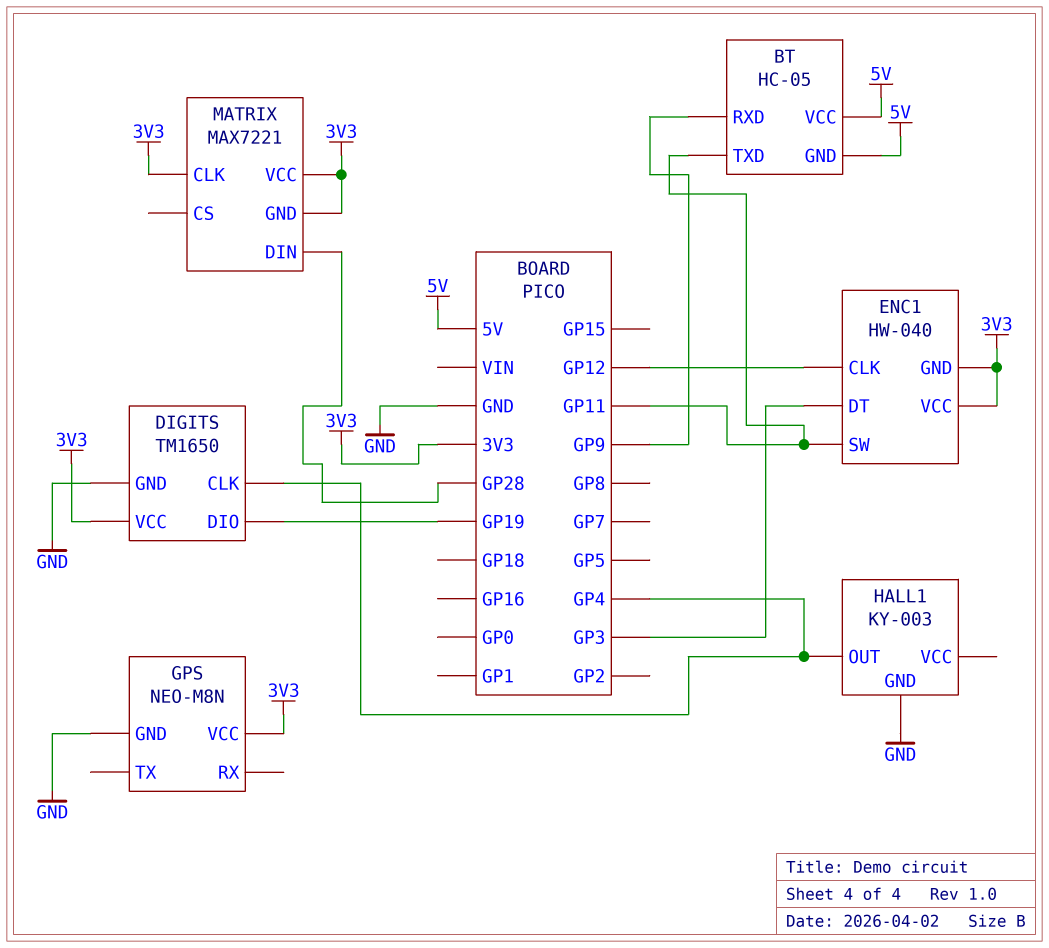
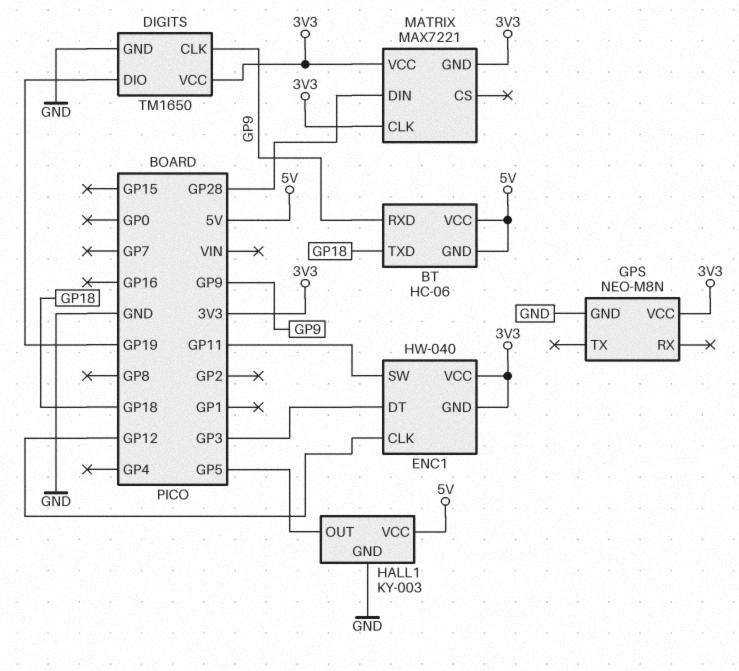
BT: HC-05 -> HC-06
BT pin TXD: GP11 -> GP18
DIGITS pin CLK: GP4 -> GP9
HALL1 pin OUT: GP4 -> GP5
HALL1 pin VCC: none -> 5V

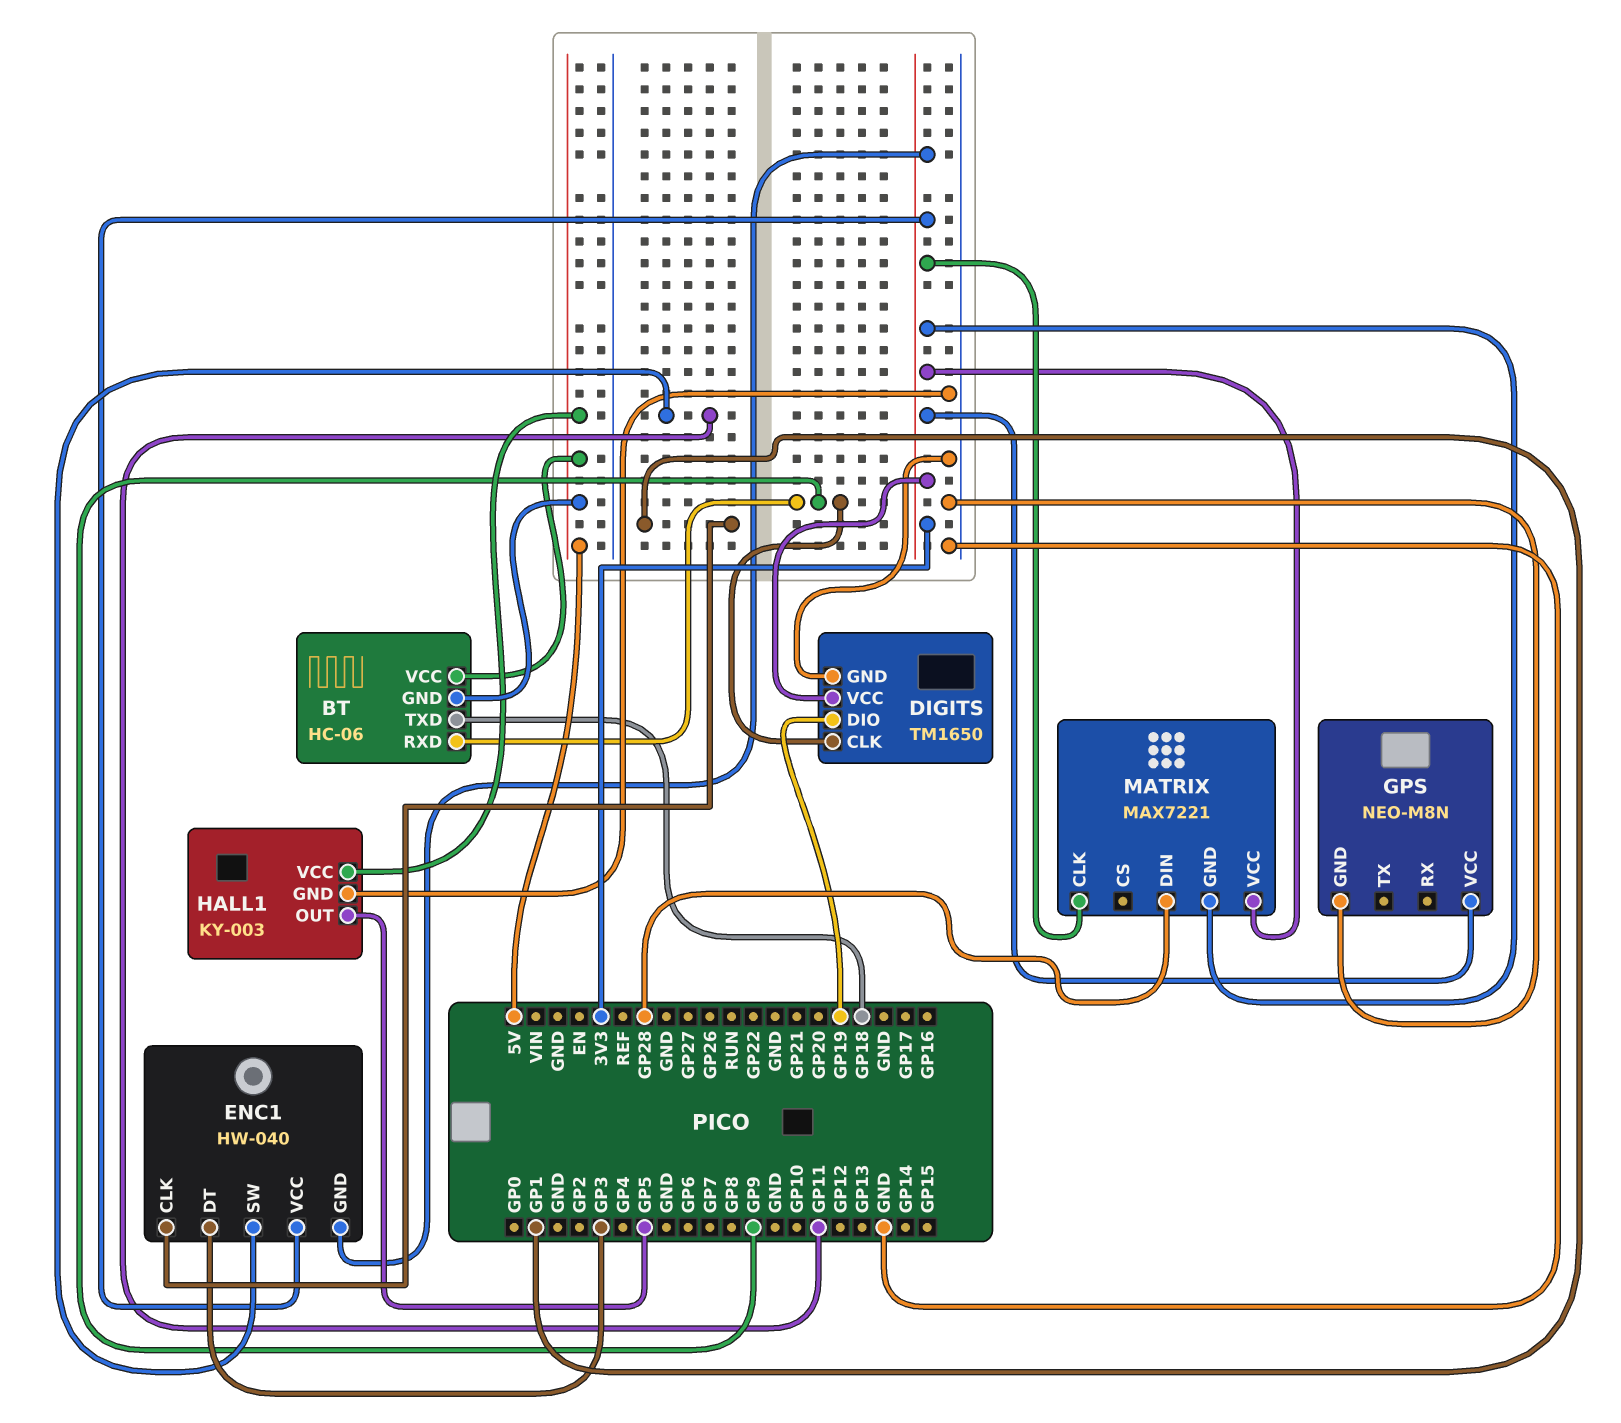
ENC1 pin CLK: GP12 -> GP1

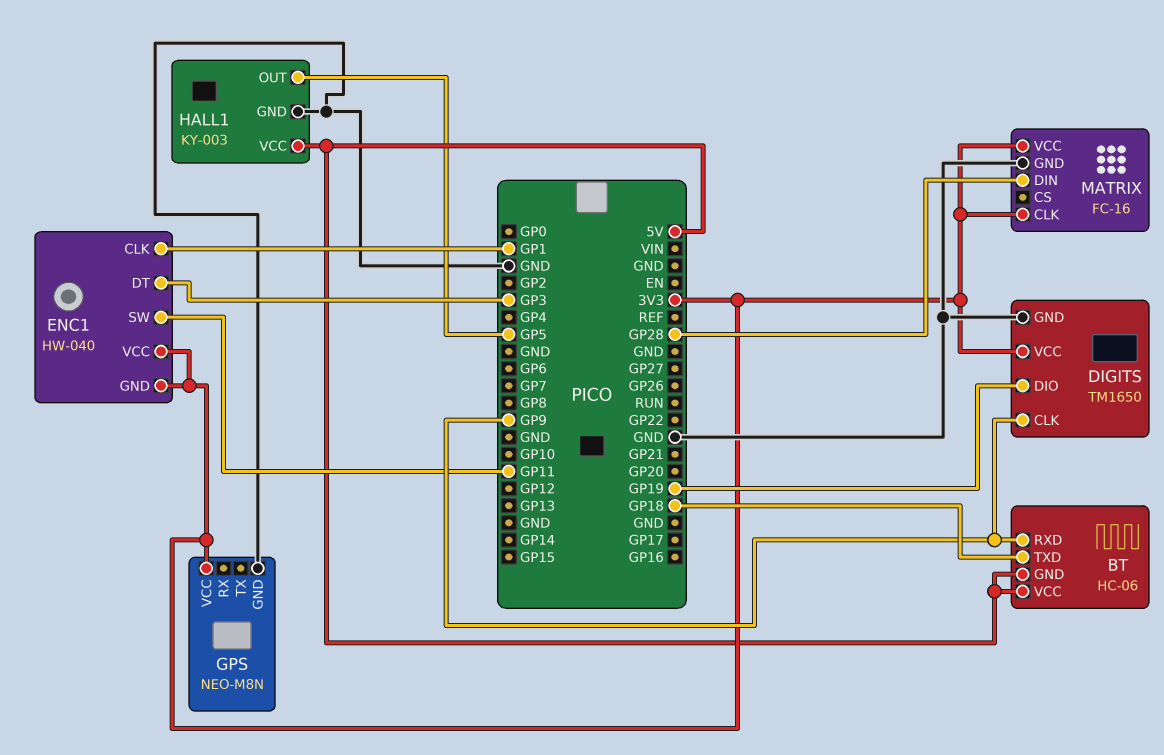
MATRIX: MAX7221 -> FC-16
MATRIX pin GND: 3V3 -> GND

